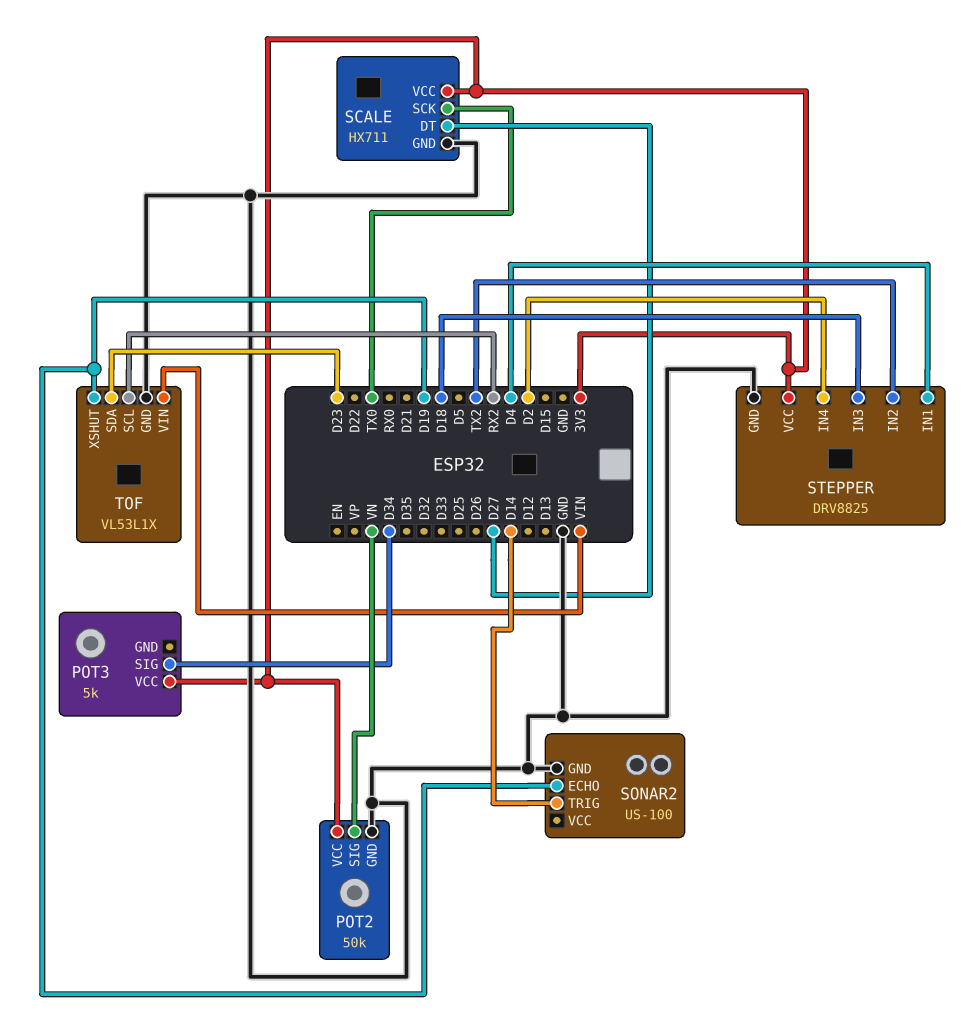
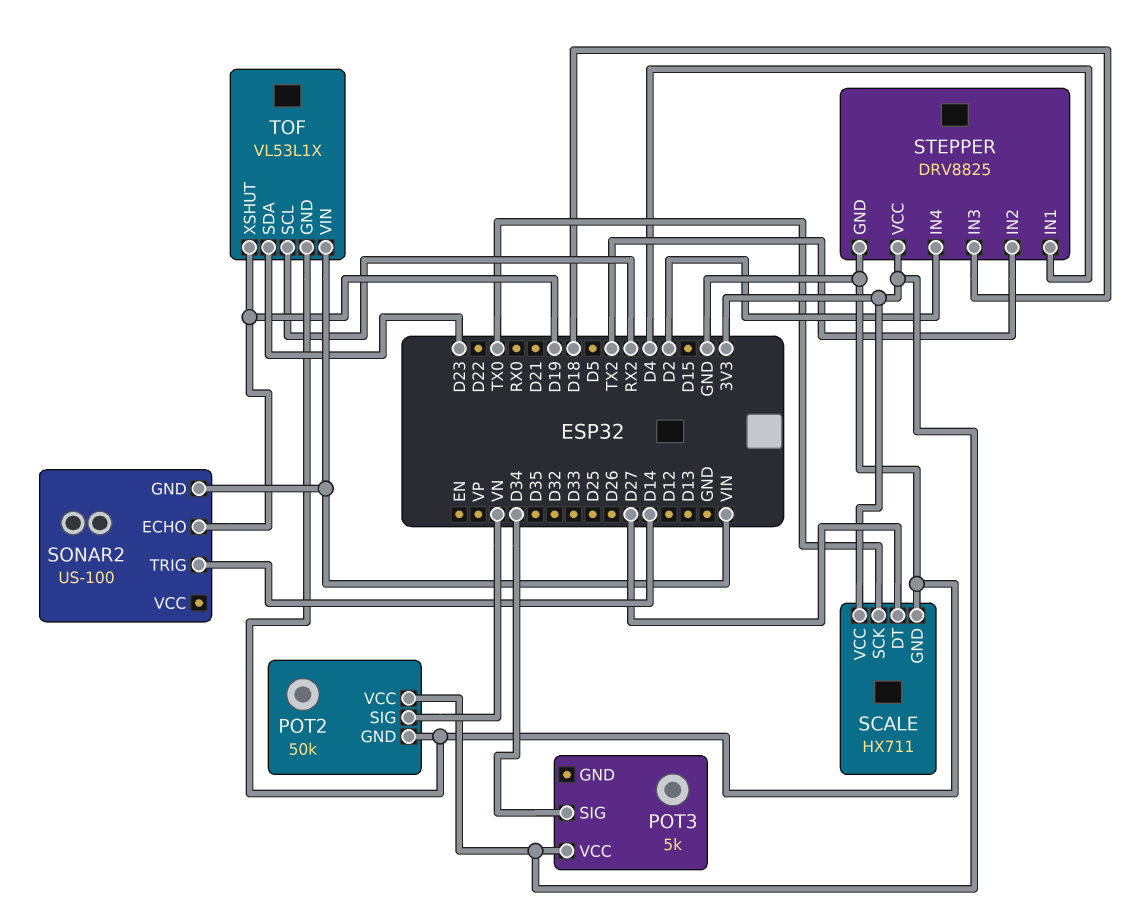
SONAR2 pin GND: GND -> VIN

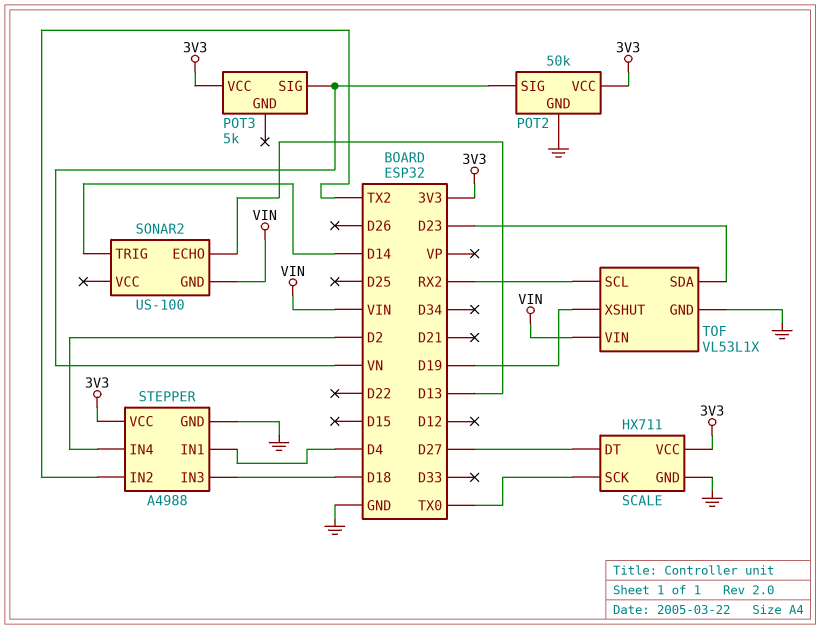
POT3 pin SIG: D34 -> VN
SONAR2 pin ECHO: D19 -> D13
STEPPER: DRV8825 -> A4988

